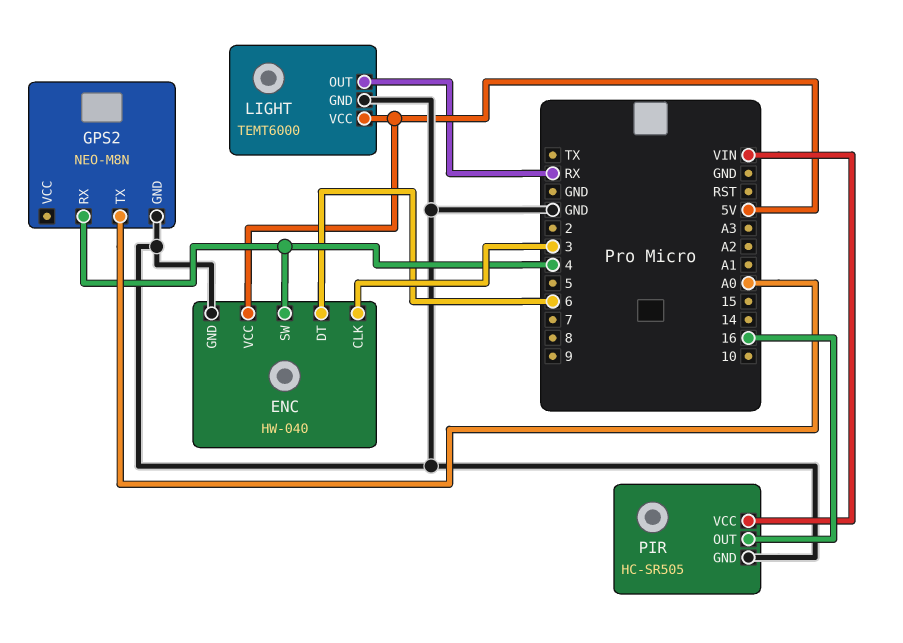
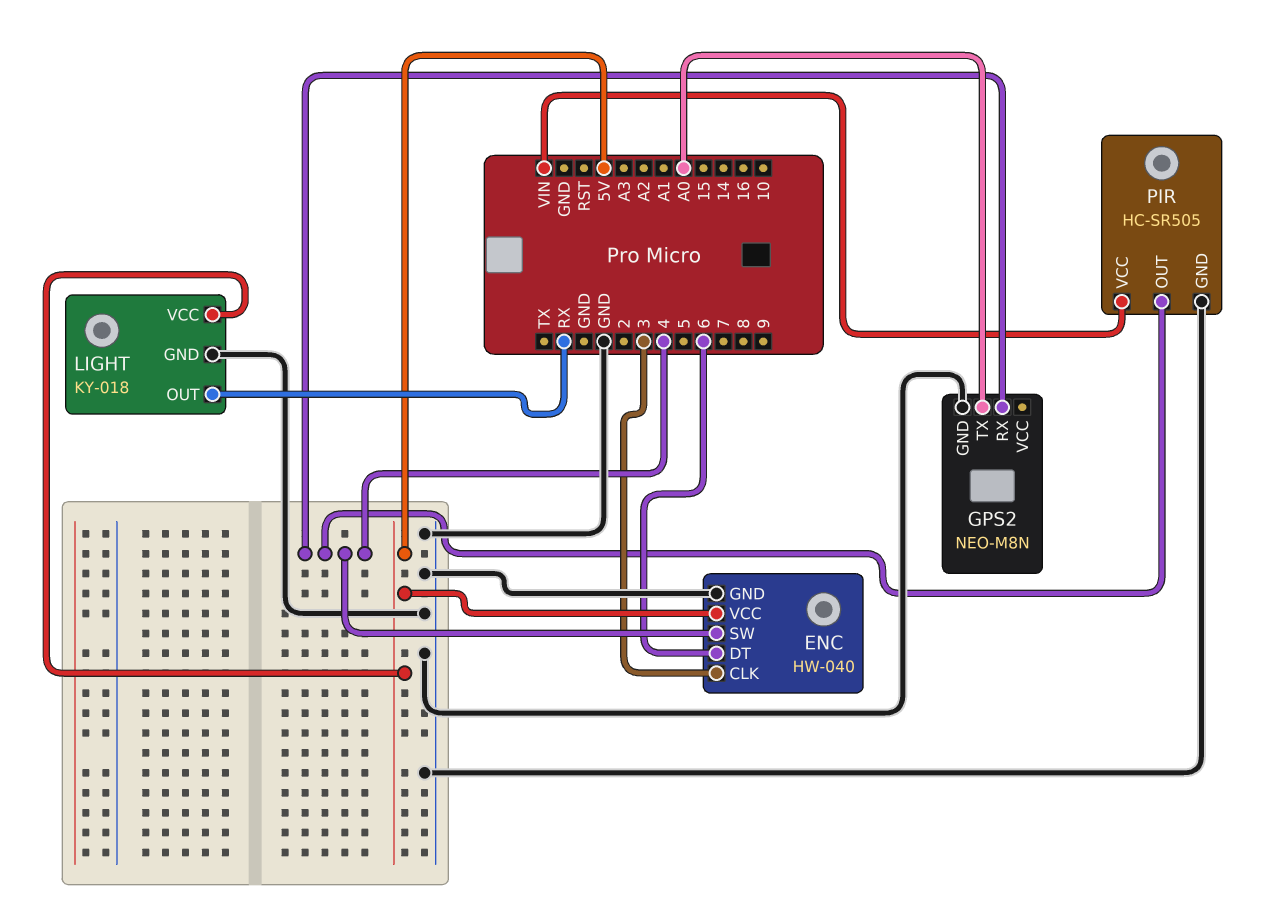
LIGHT: TEMT6000 -> KY-018
PIR pin OUT: 16 -> 4

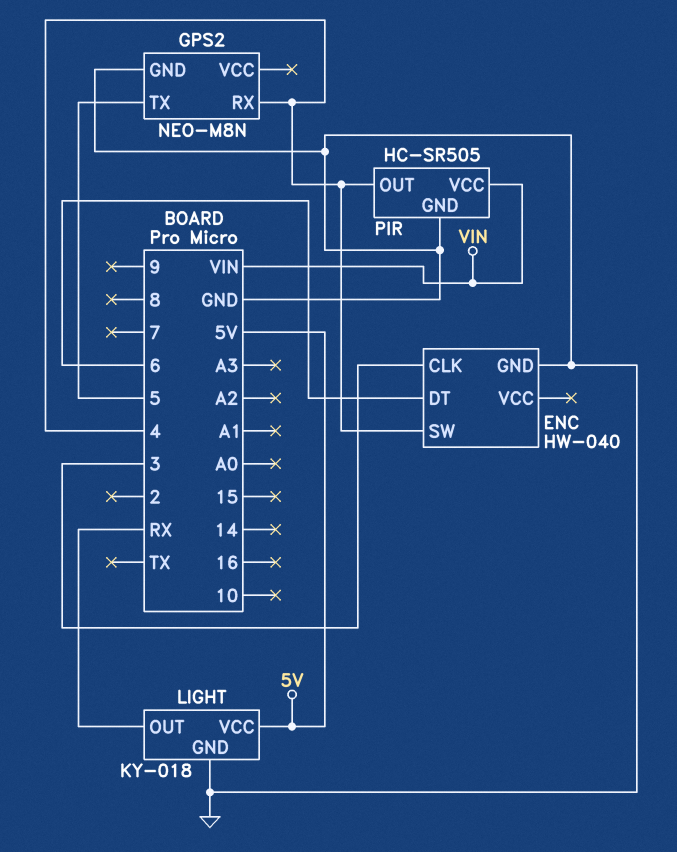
ENC pin VCC: 5V -> none
GPS2 pin TX: A0 -> 5

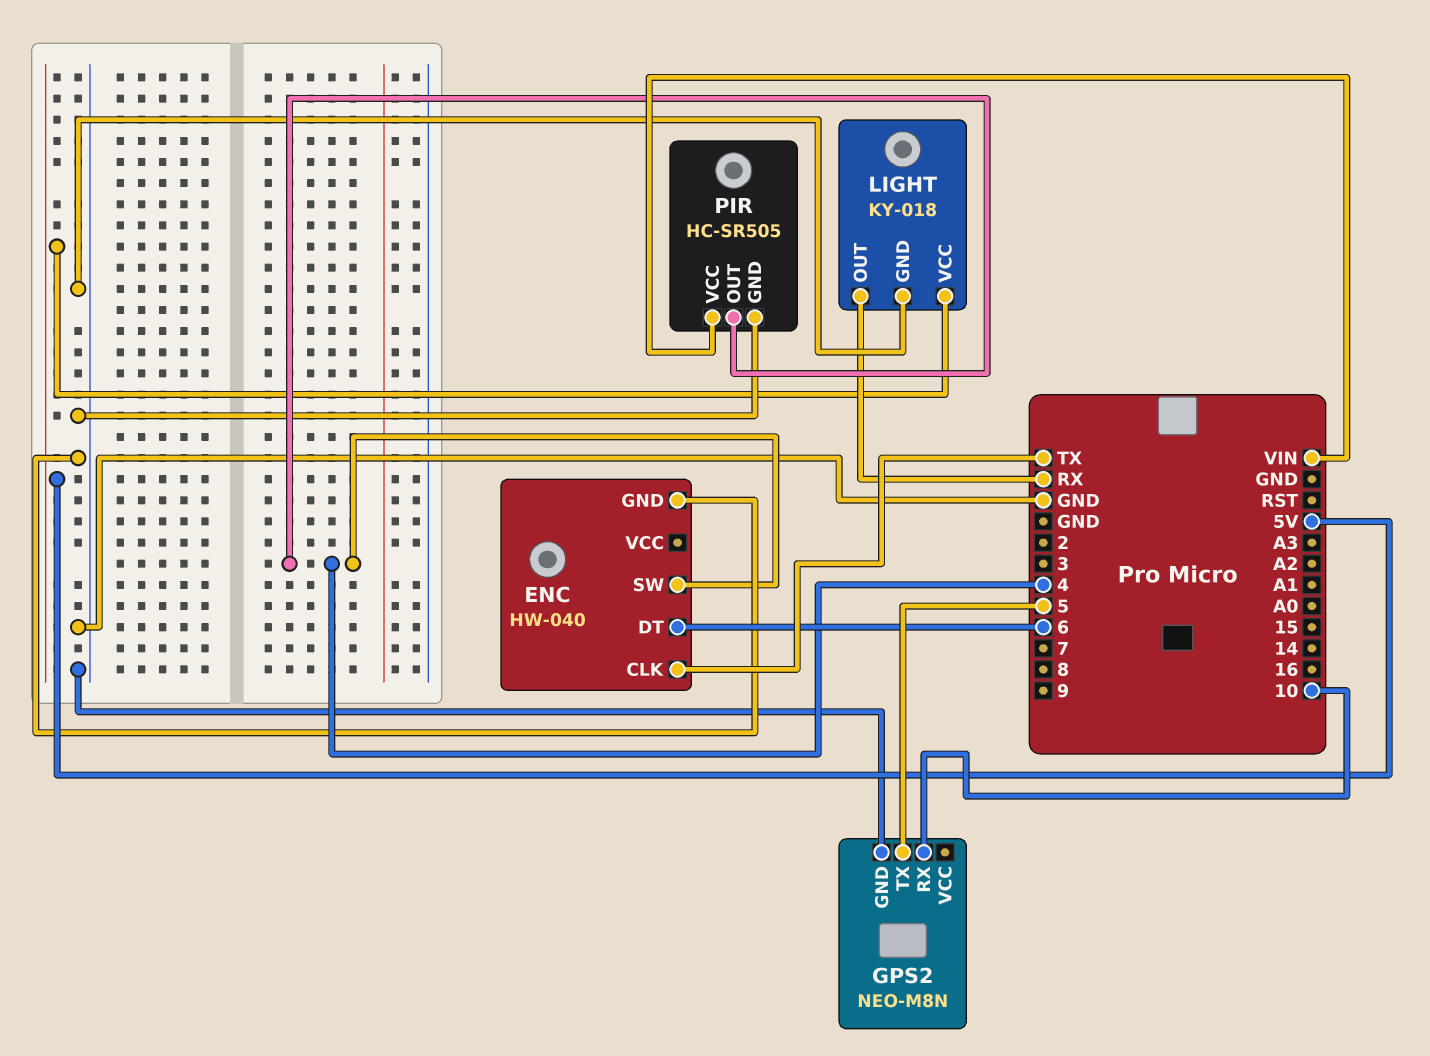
ENC pin CLK: 3 -> TX
GPS2 pin RX: 4 -> 10

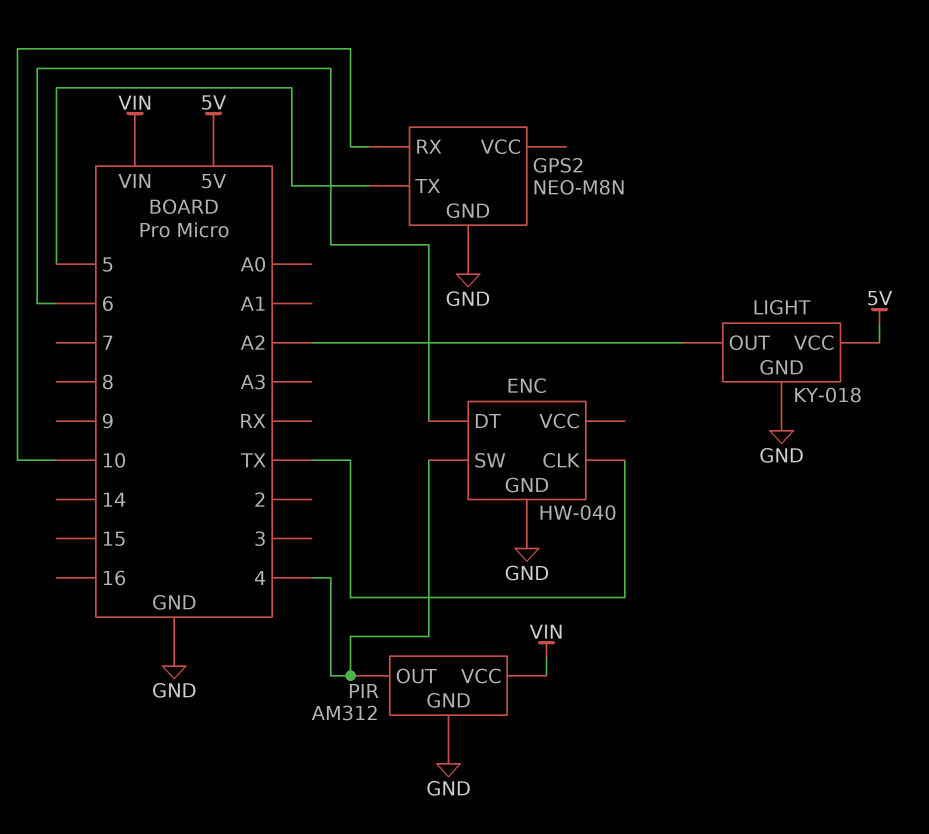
LIGHT pin OUT: RX -> A2
PIR: HC-SR505 -> AM312

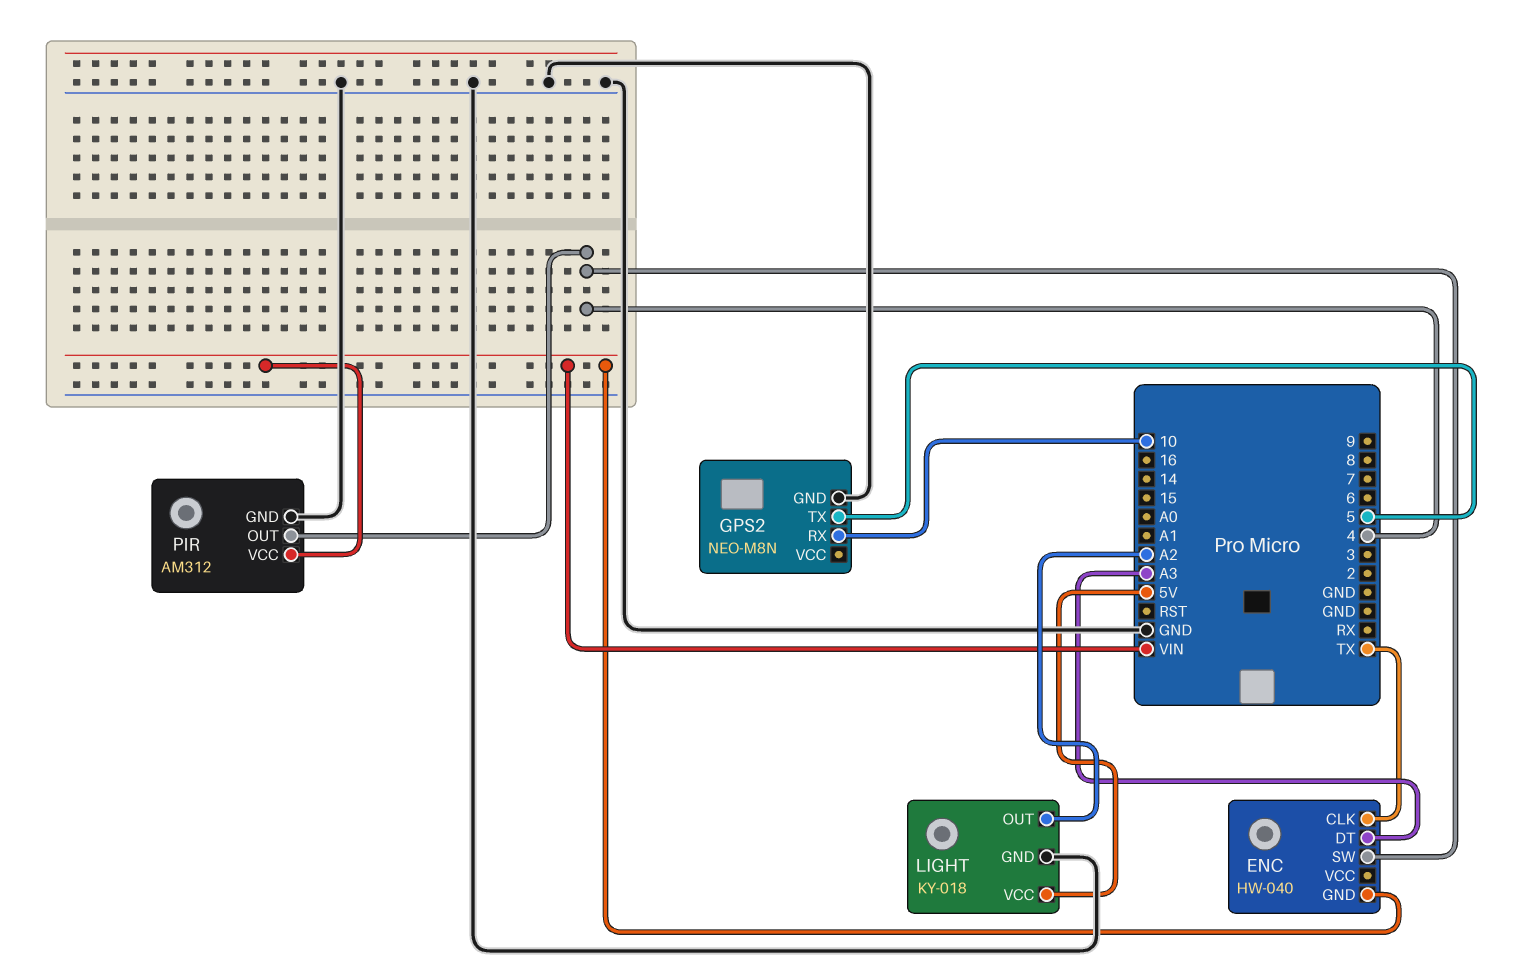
ENC pin DT: 6 -> A3
ENC pin GND: GND -> VIN

